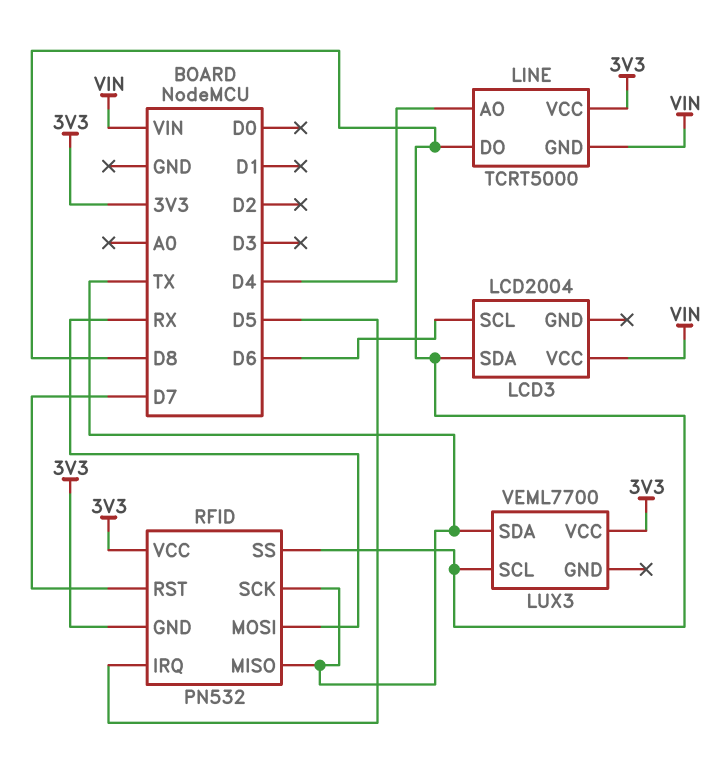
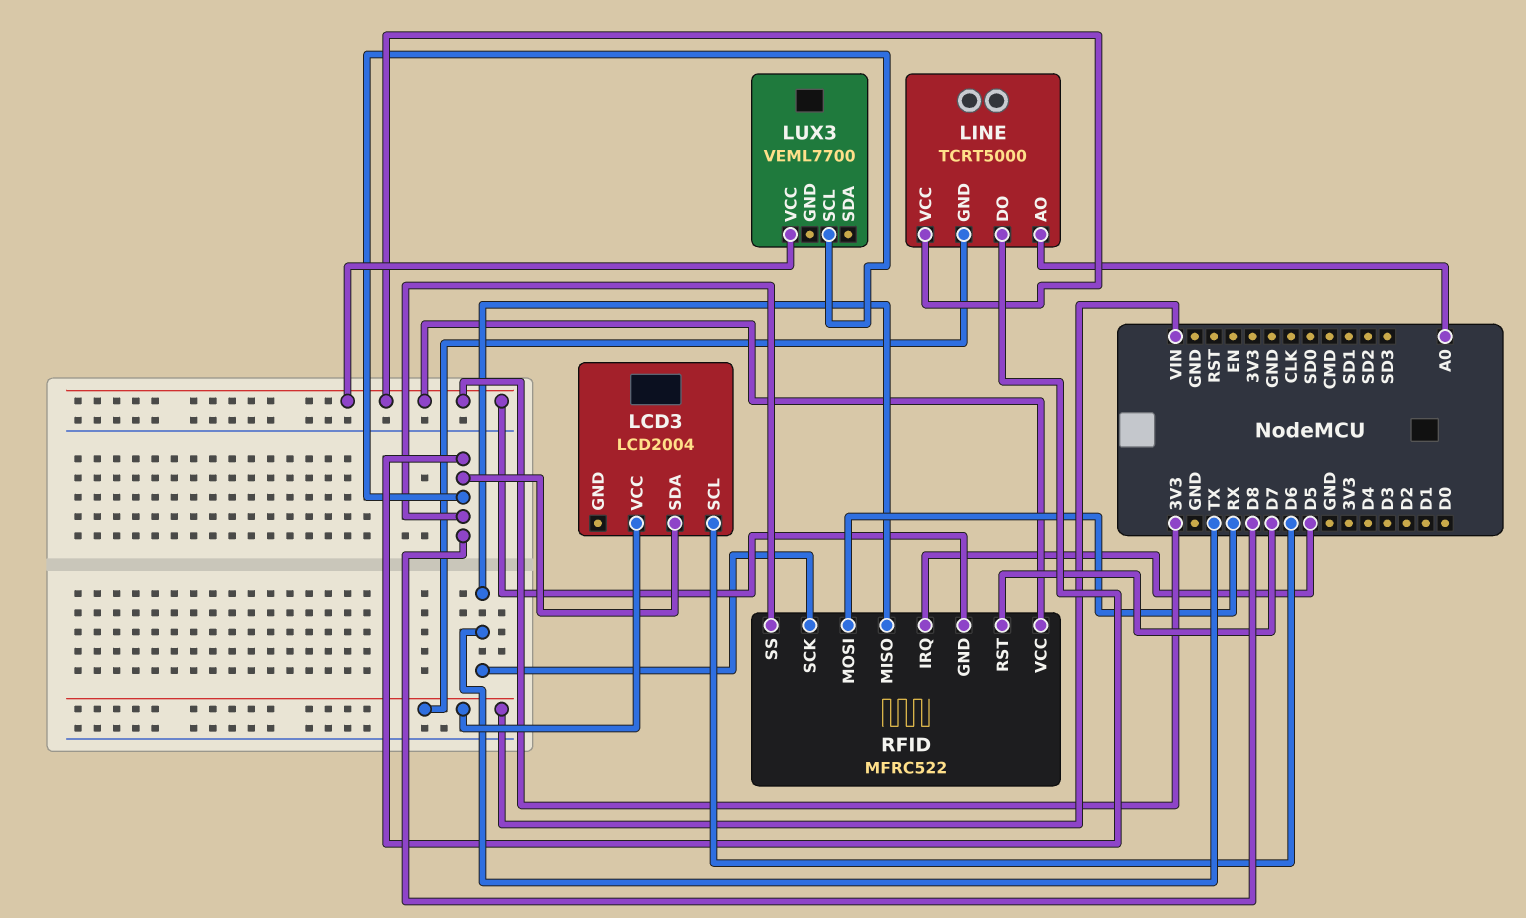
LINE pin AO: D4 -> A0
LUX3 pin SDA: TX -> none
RFID: PN532 -> MFRC522

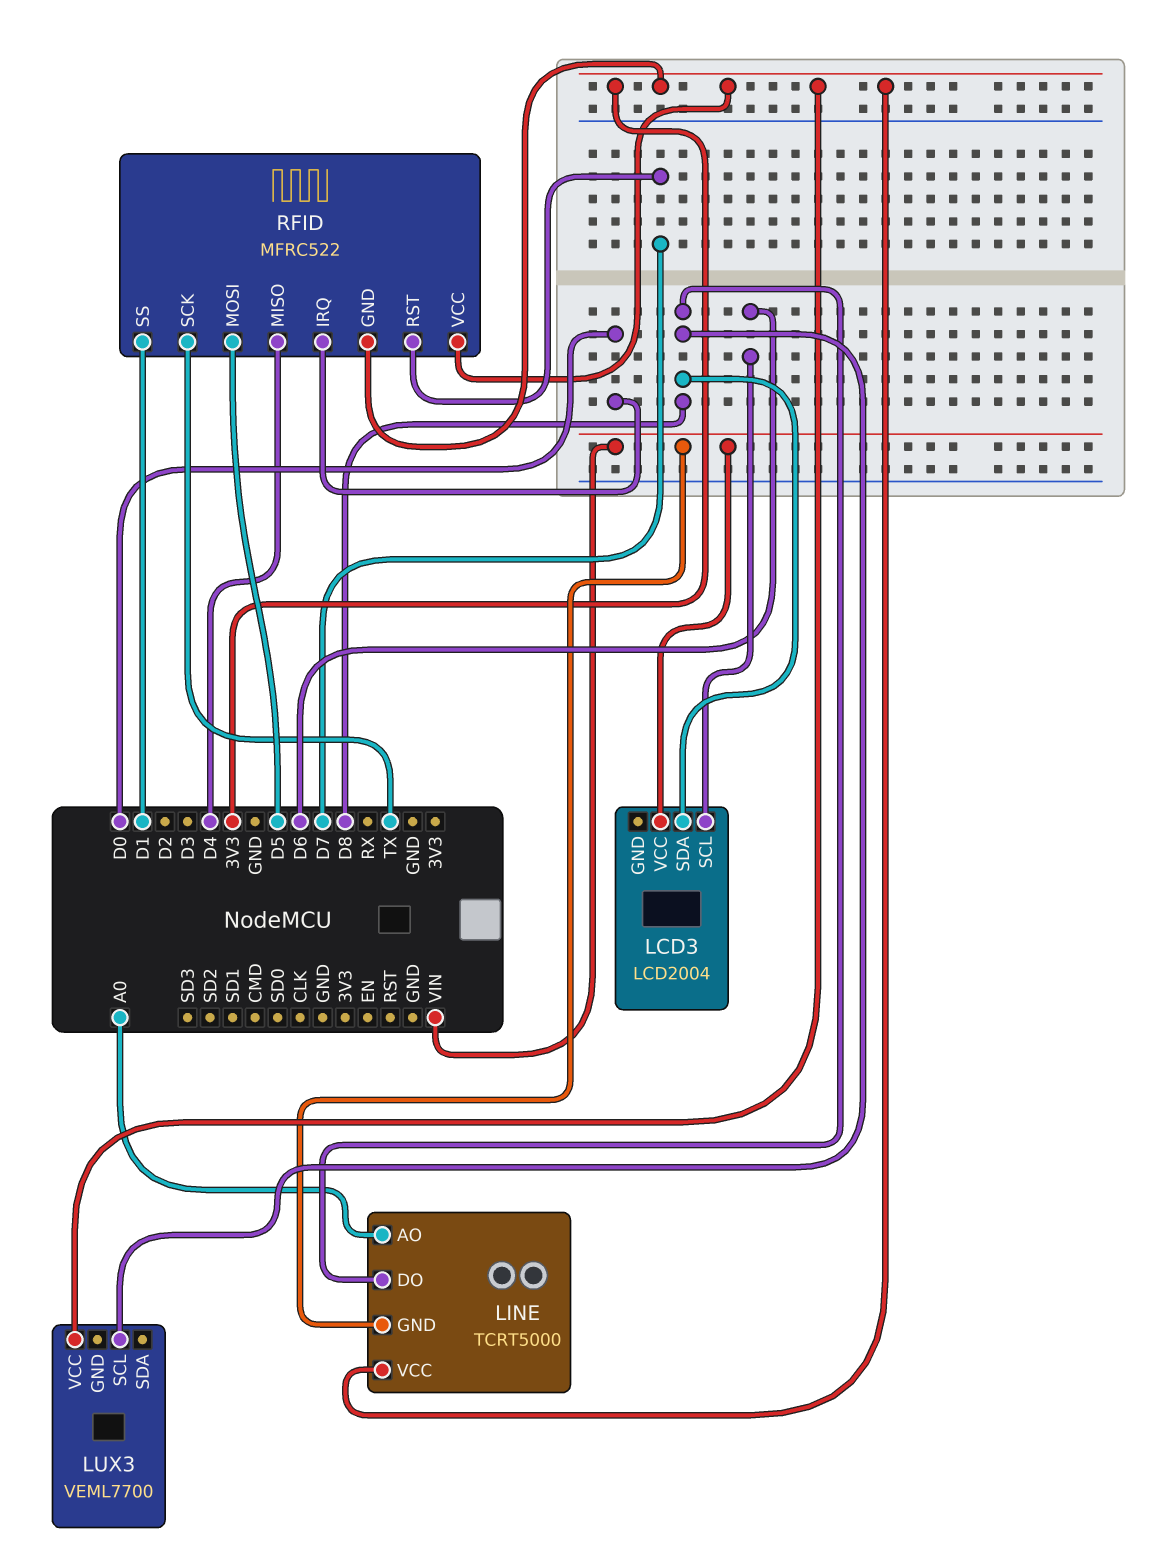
RFID pin IRQ: D5 -> D0
RFID pin MISO: TX -> D4
RFID pin MOSI: RX -> D5
RFID pin SS: D8 -> D1

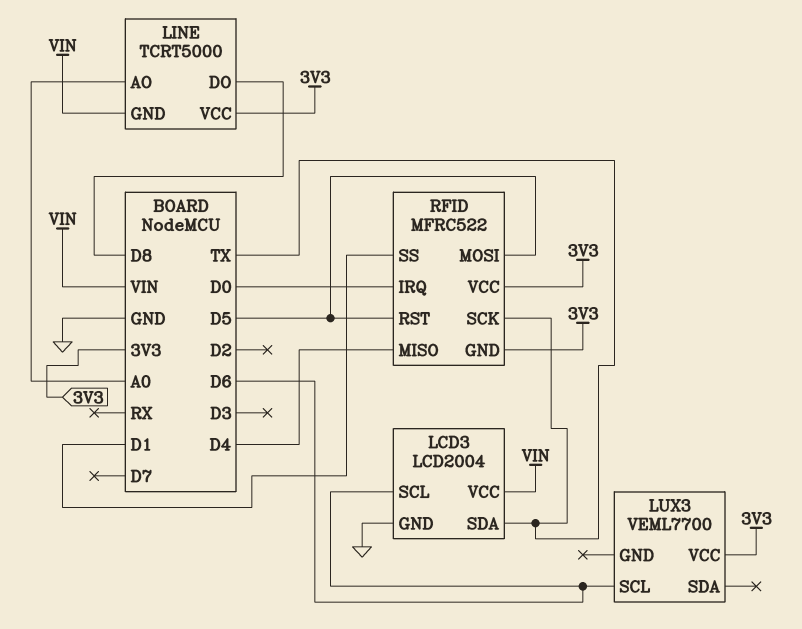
LCD3 pin GND: none -> GND
LCD3 pin SDA: D8 -> TX
LUX3 pin SCL: D8 -> D6
RFID pin RST: D7 -> D5

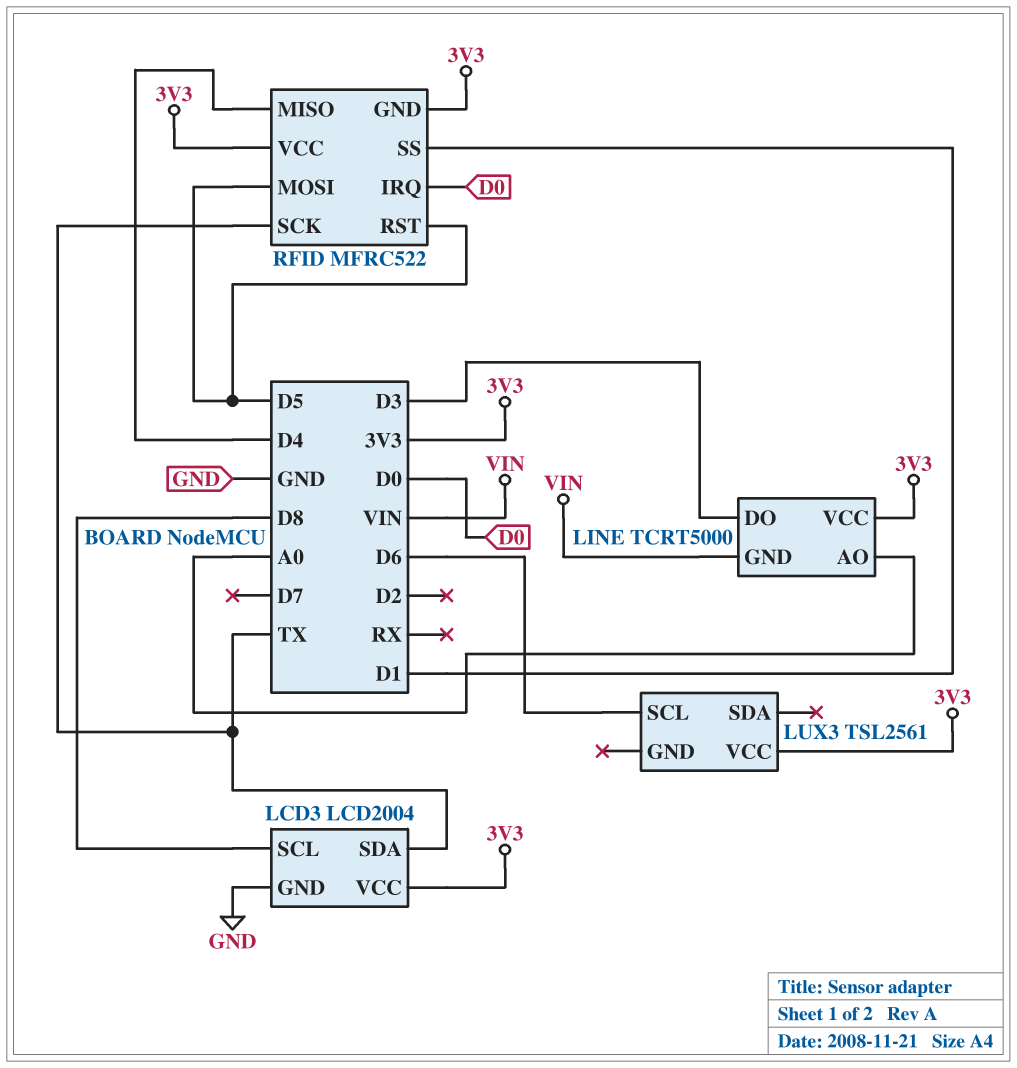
LCD3 pin SCL: D6 -> D8
LCD3 pin VCC: VIN -> 3V3
LINE pin DO: D8 -> D3
LUX3: VEML7700 -> TSL2561

